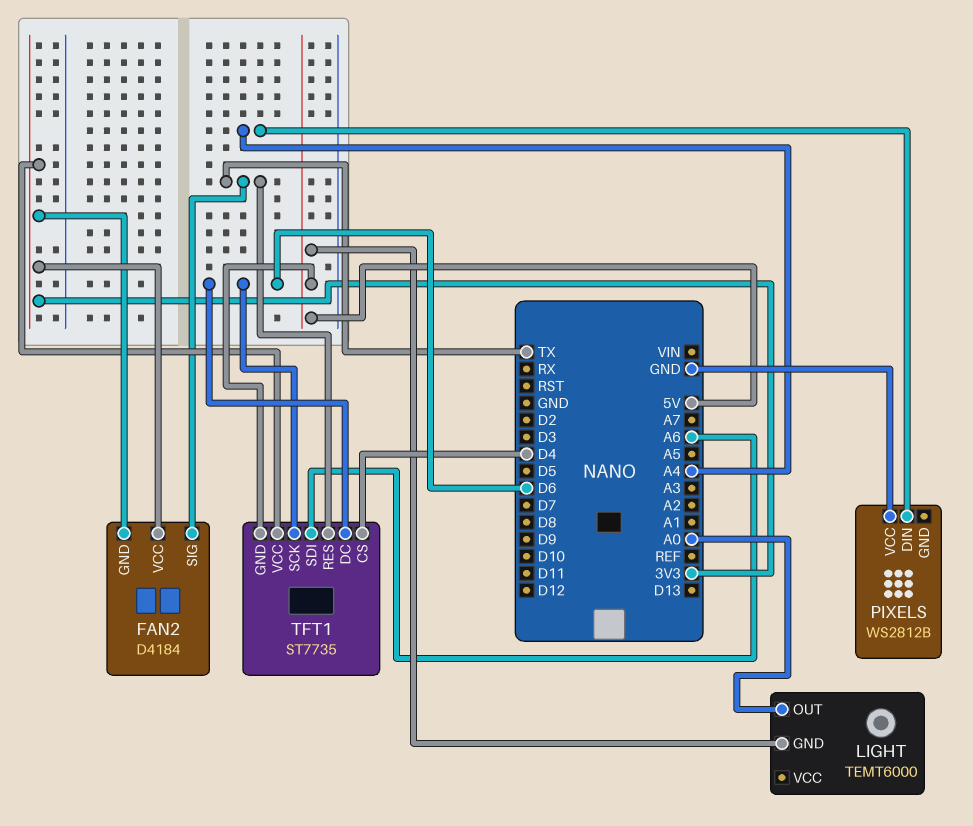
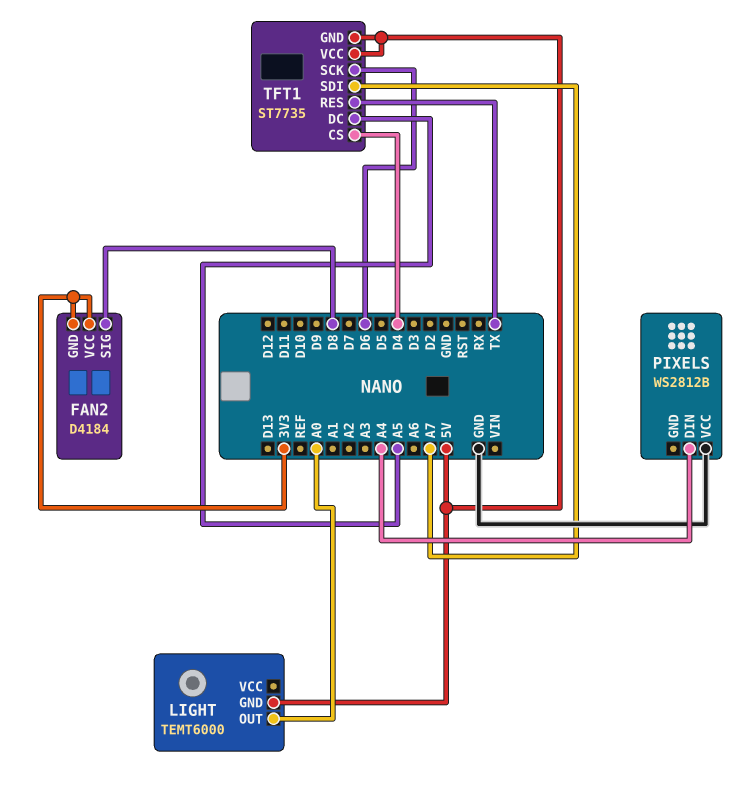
FAN2 pin SIG: TX -> D8
TFT1 pin DC: D6 -> A5
TFT1 pin SDI: A6 -> A7
TFT1 pin VCC: 3V3 -> 5V

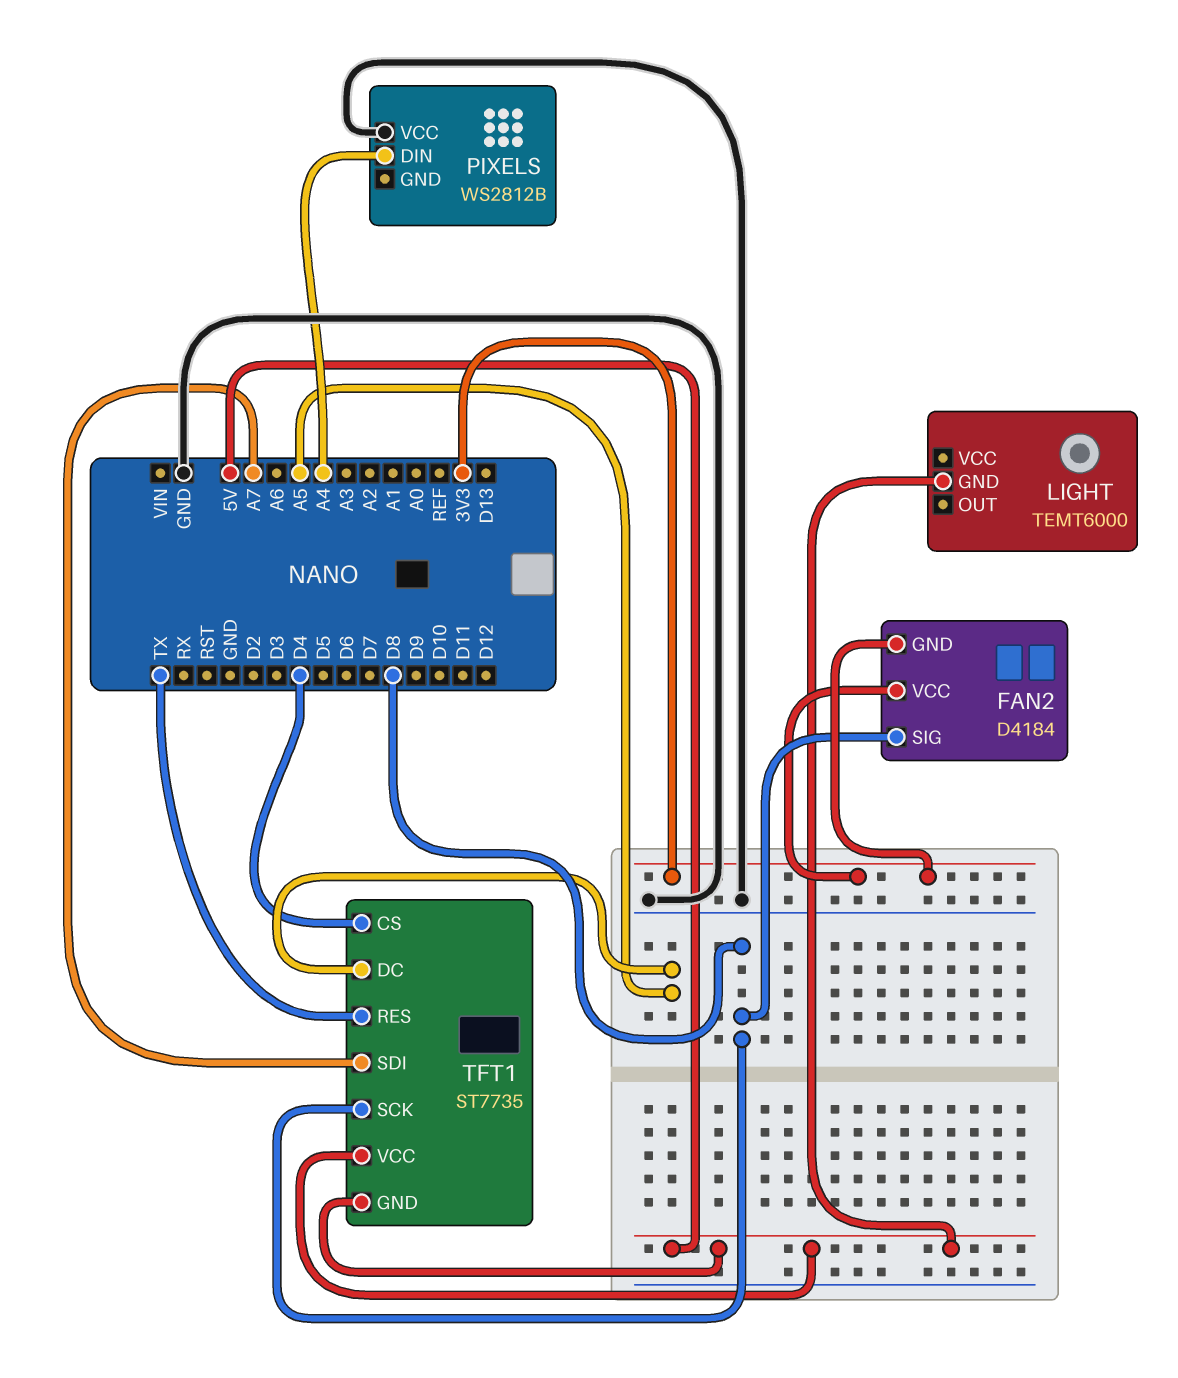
LIGHT pin OUT: A0 -> none
TFT1 pin SCK: D6 -> D8

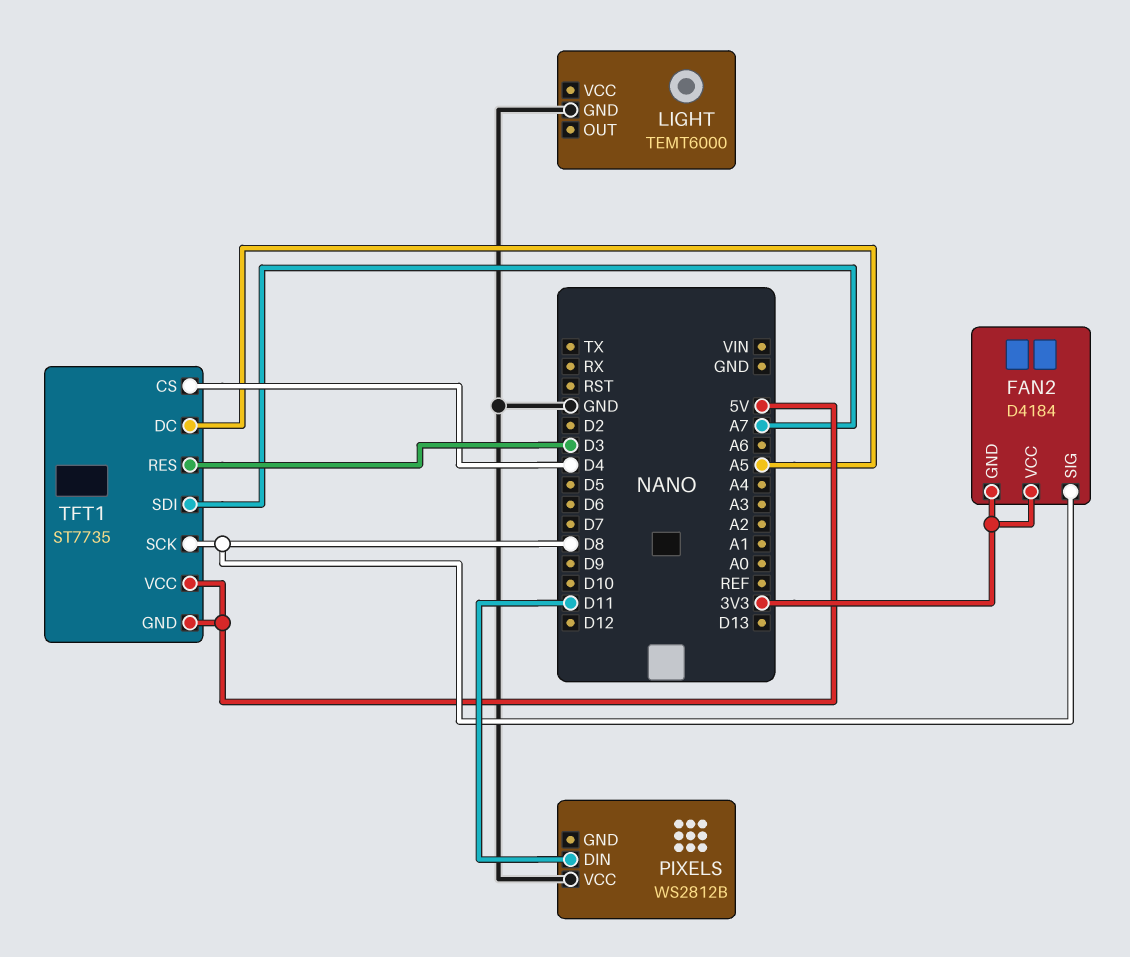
LIGHT pin GND: 5V -> GND
PIXELS pin DIN: A4 -> D11
TFT1 pin RES: TX -> D3

